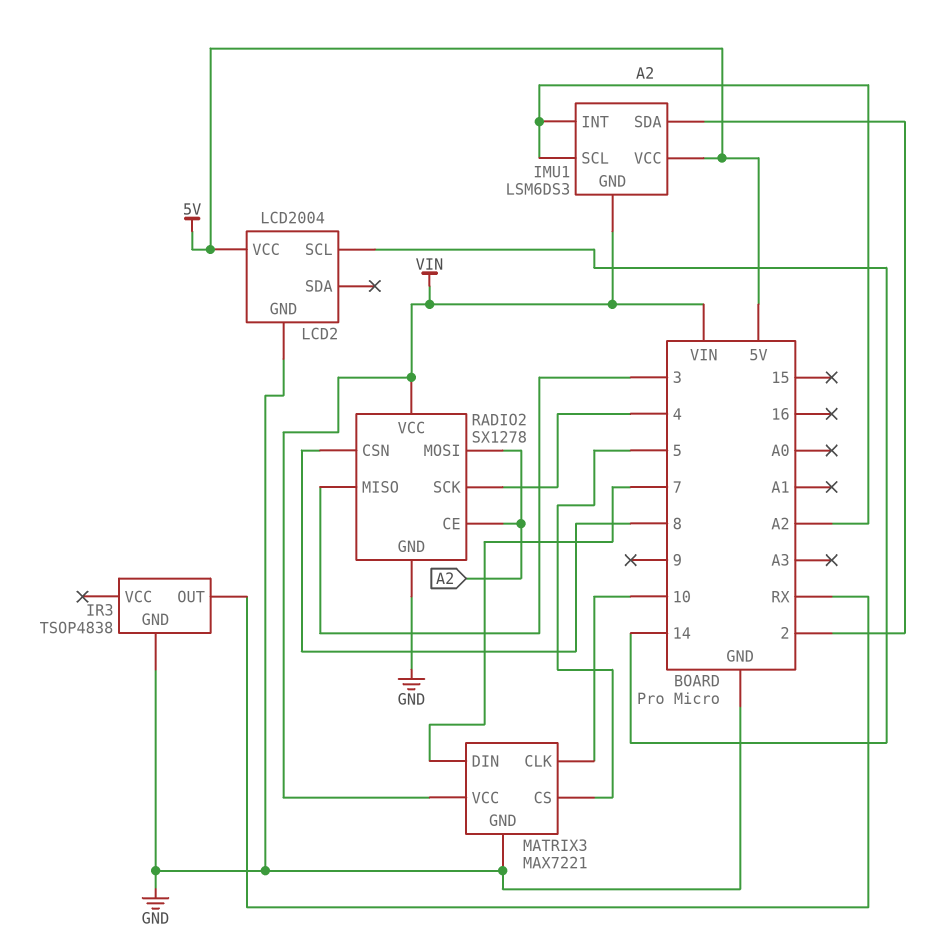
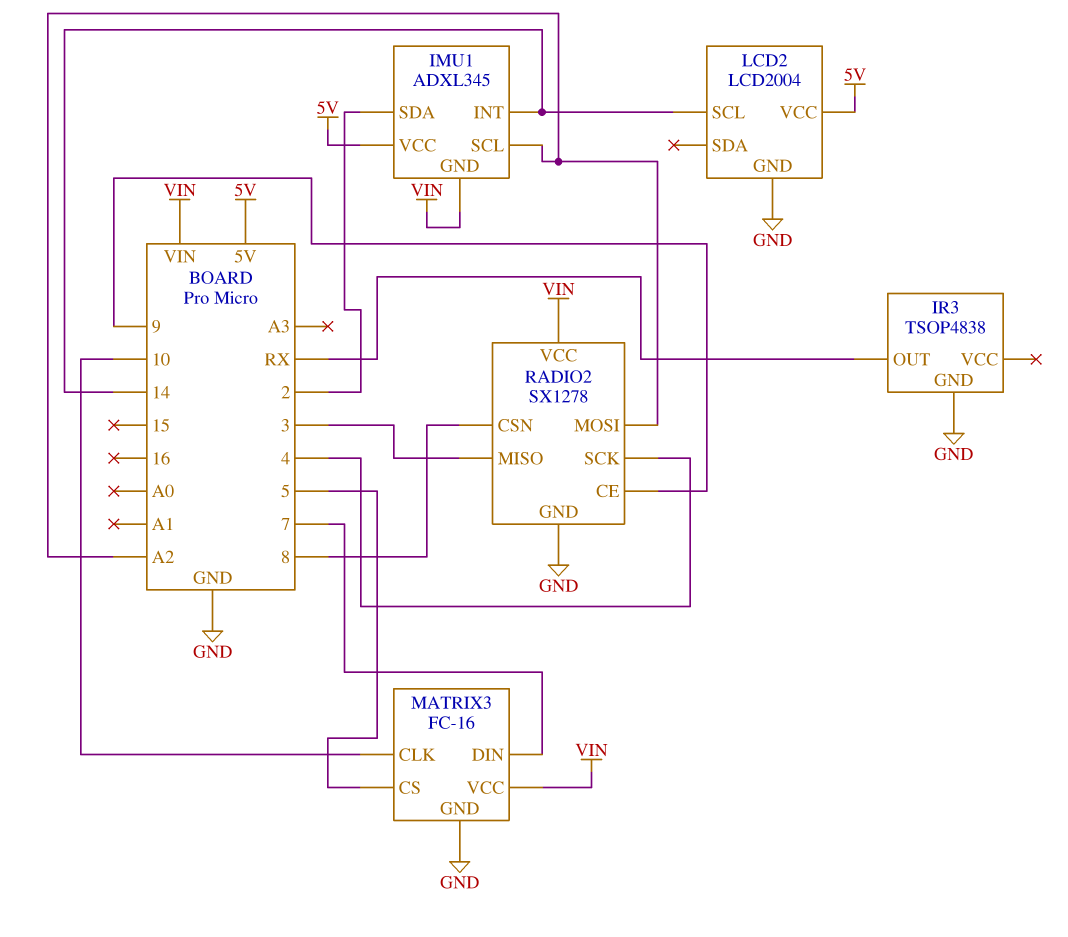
IMU1: LSM6DS3 -> ADXL345
IMU1 pin INT: A2 -> 14
MATRIX3: MAX7221 -> FC-16
RADIO2 pin CE: A2 -> 9

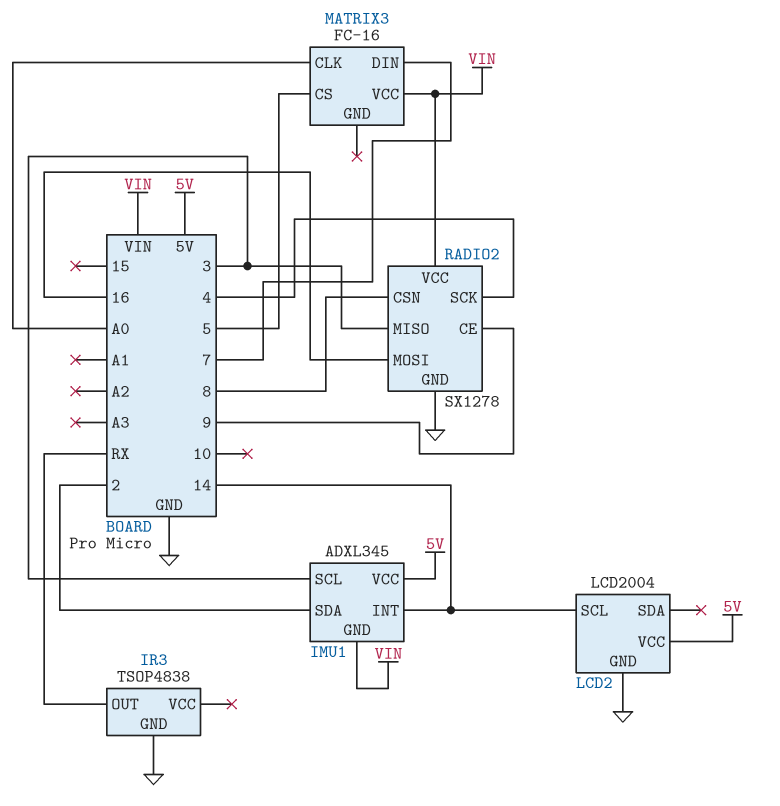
IMU1 pin SCL: A2 -> 3
MATRIX3 pin CLK: 10 -> A0
MATRIX3 pin GND: GND -> none
RADIO2 pin MOSI: A2 -> 16

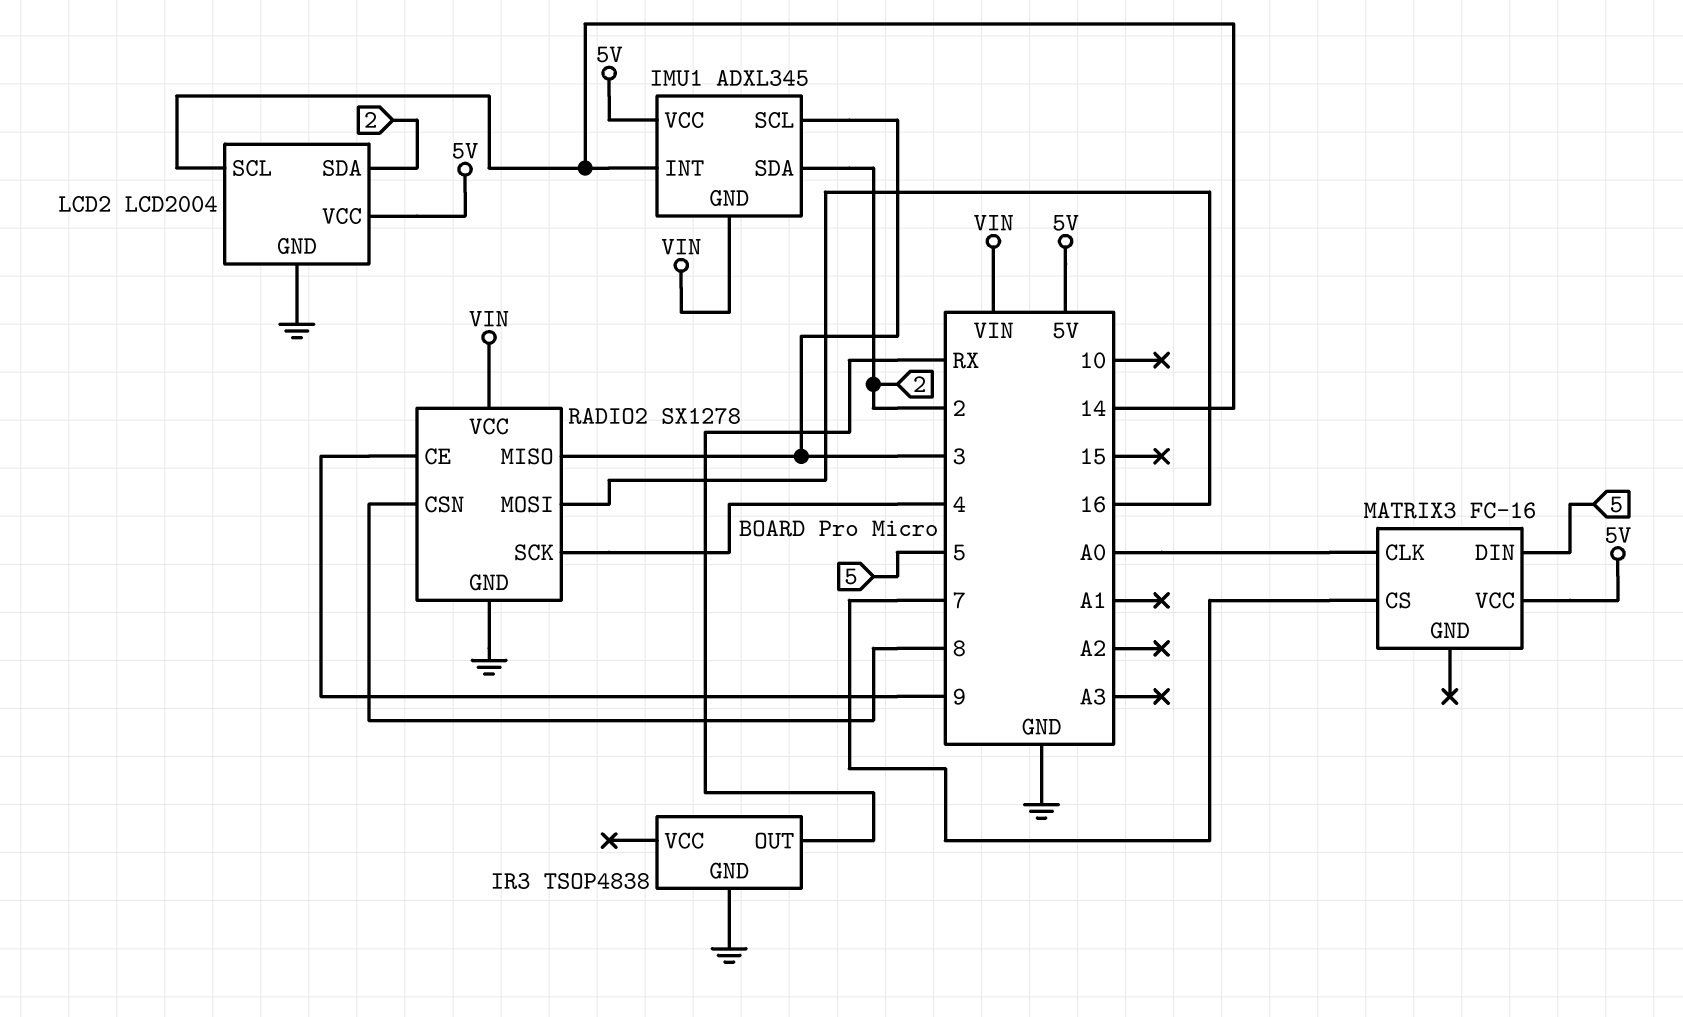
LCD2 pin SDA: none -> 2
MATRIX3 pin CS: 5 -> 7
MATRIX3 pin DIN: 7 -> 5
MATRIX3 pin VCC: VIN -> 5V

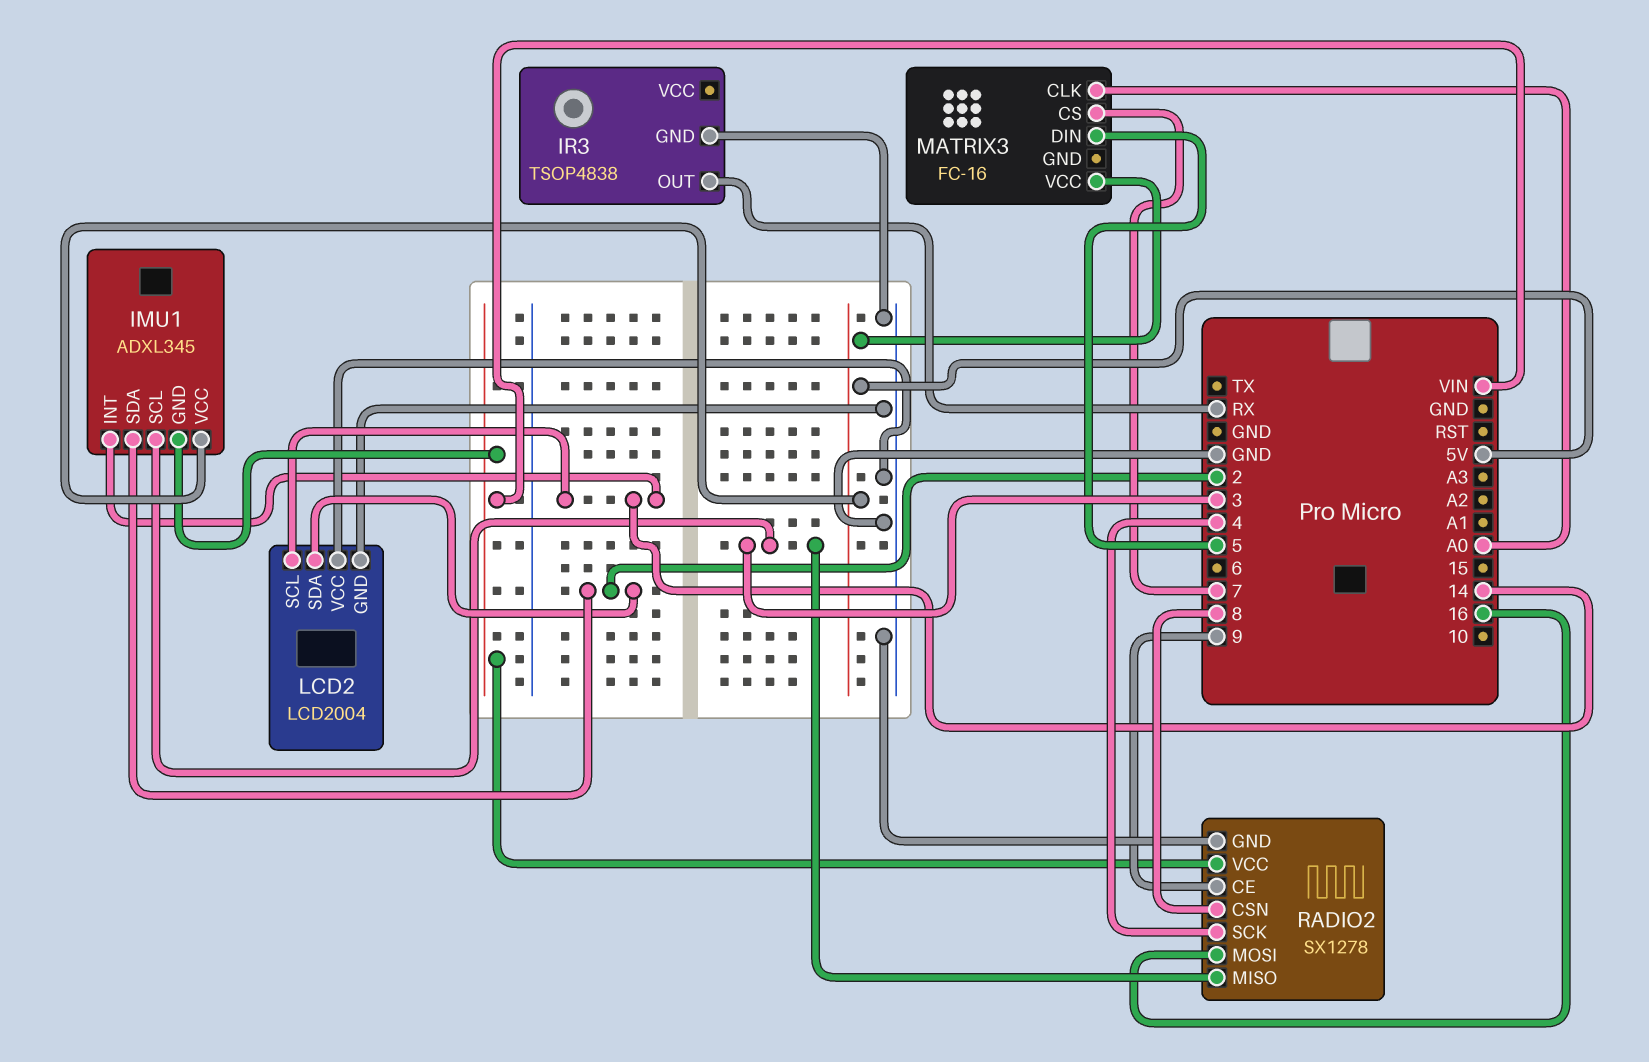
LCD2 pin VCC: 5V -> GND

